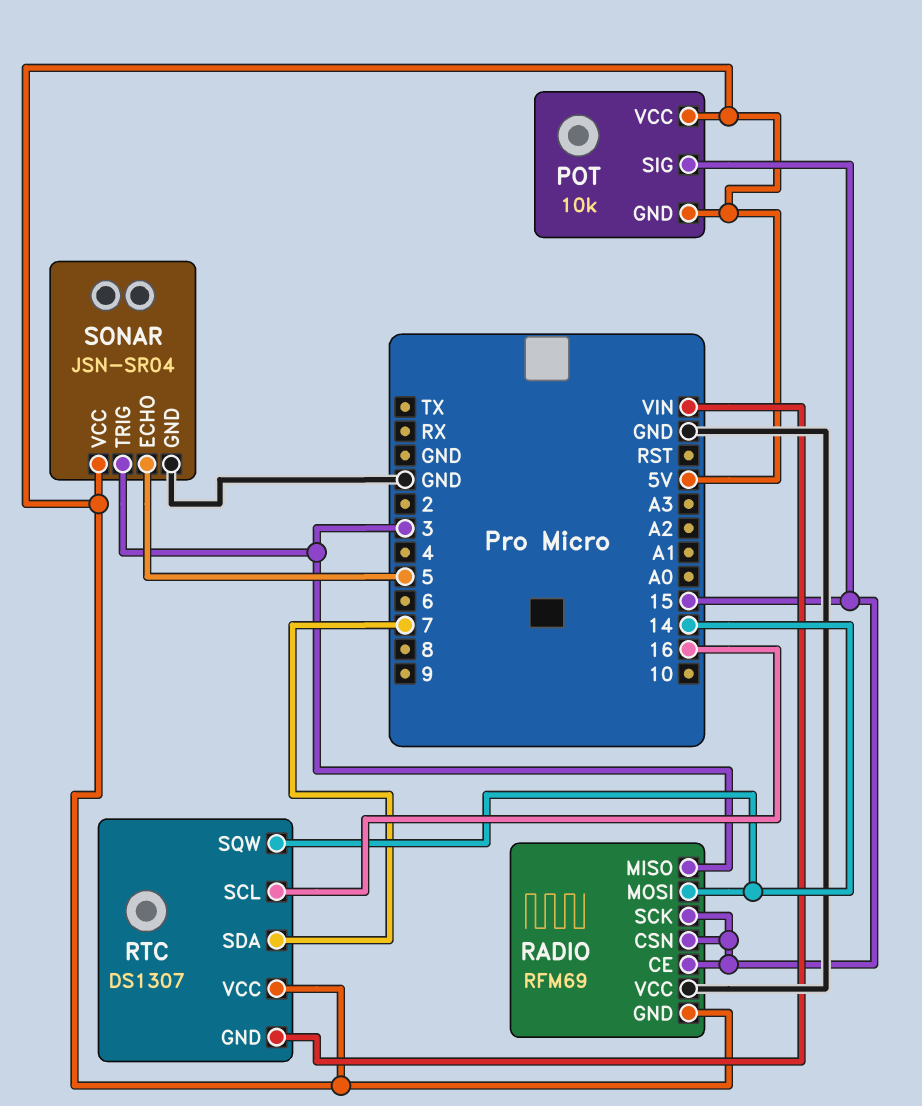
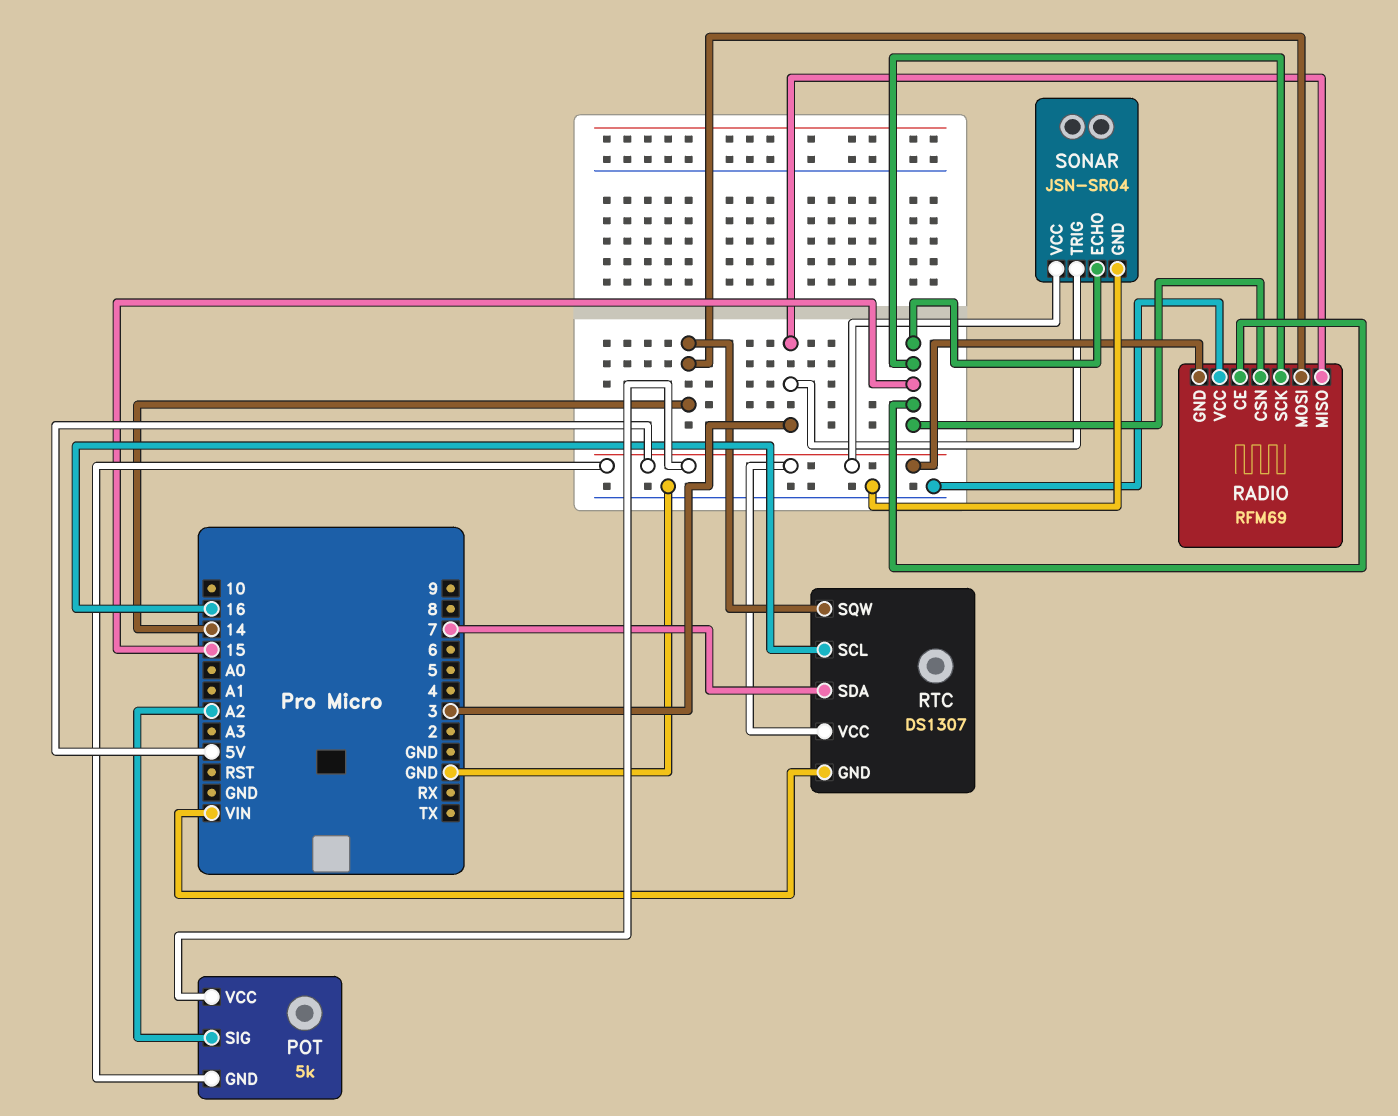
POT: 10k -> 5k
POT pin SIG: 15 -> A2
SONAR pin ECHO: 5 -> 15

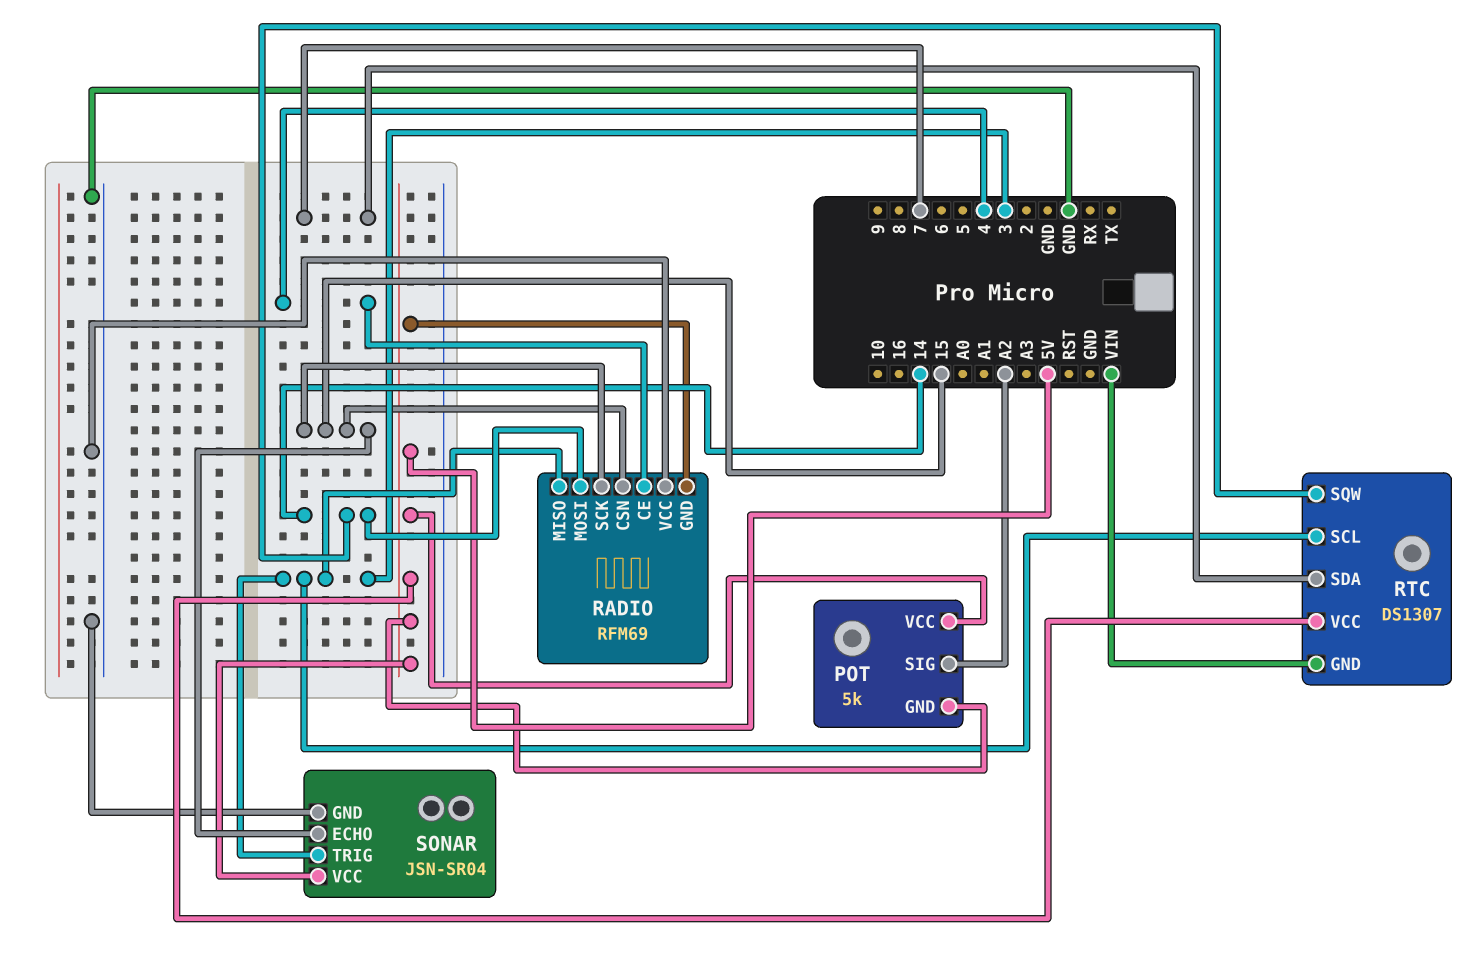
RADIO pin CE: 15 -> 4
RTC pin SCL: 16 -> 3

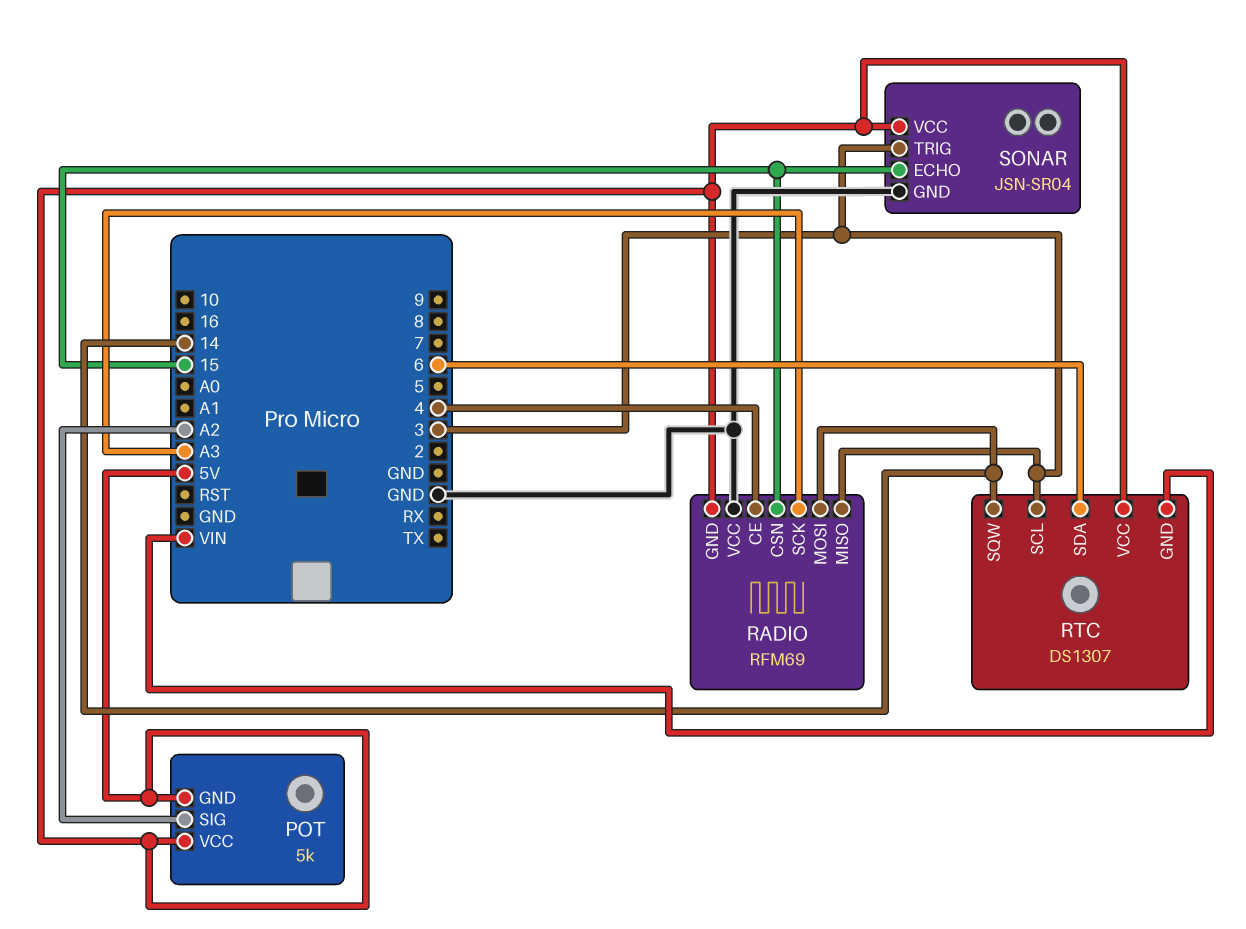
RADIO pin SCK: 15 -> A3
RTC pin SDA: 7 -> 6

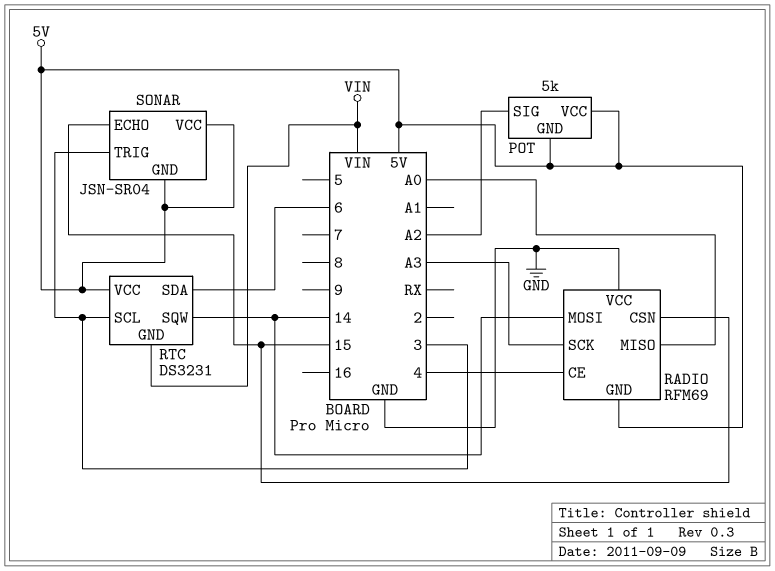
RADIO pin MISO: 3 -> A0
RTC: DS1307 -> DS3231
SONAR pin GND: GND -> 5V

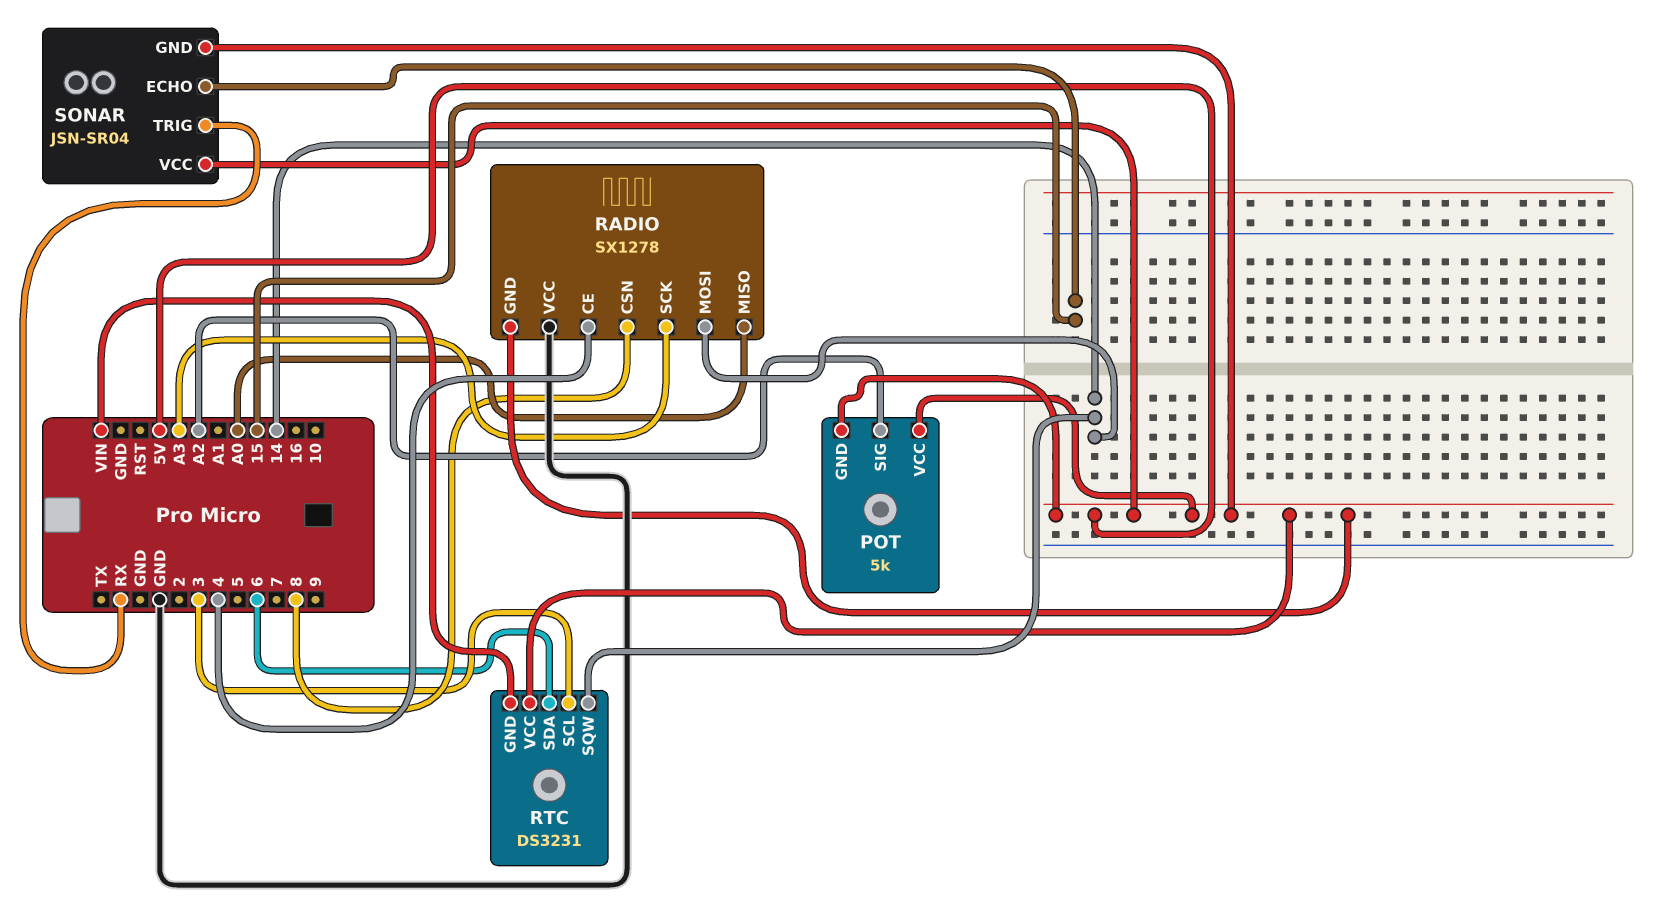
RADIO: RFM69 -> SX1278
RADIO pin CSN: 15 -> 8
SONAR pin TRIG: 3 -> RX

